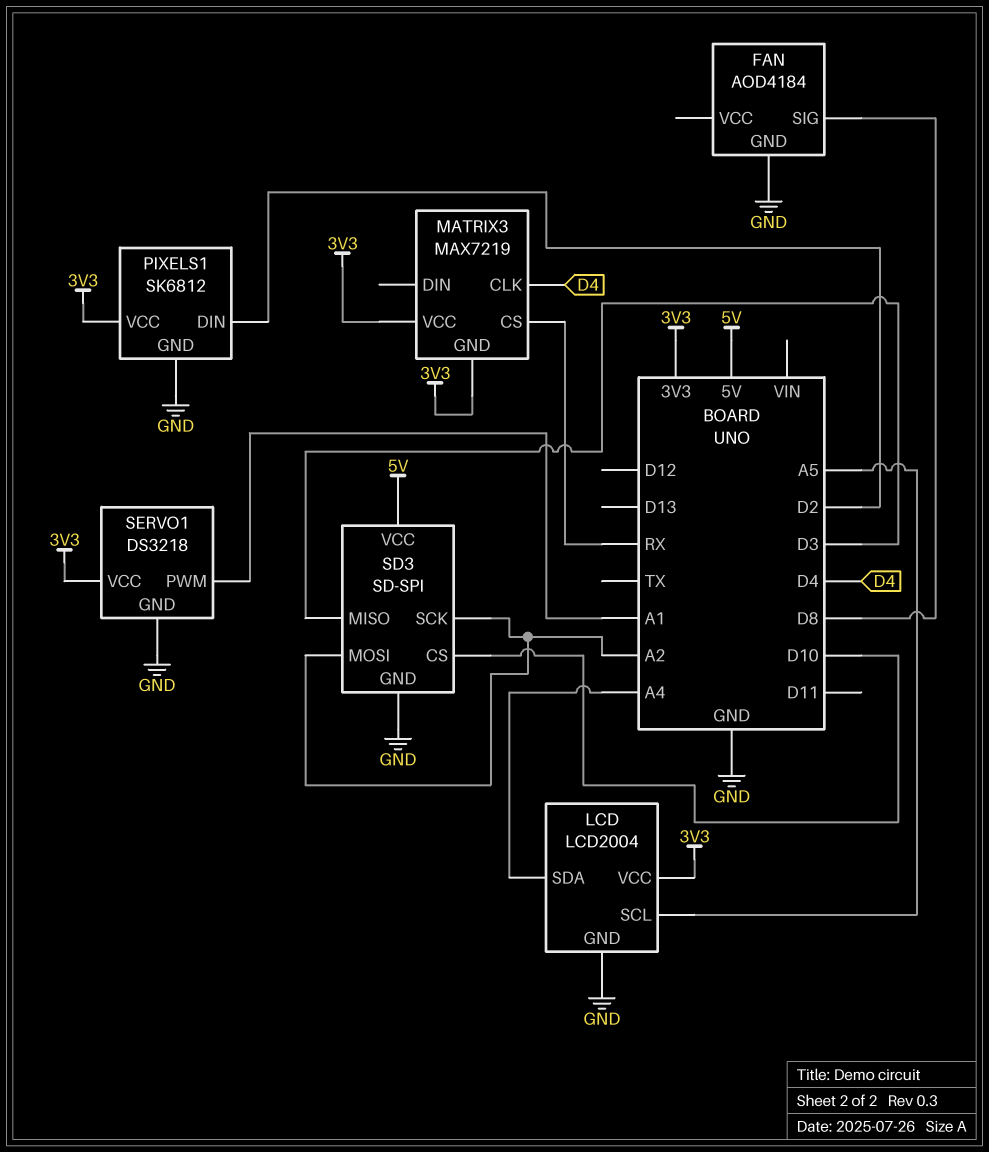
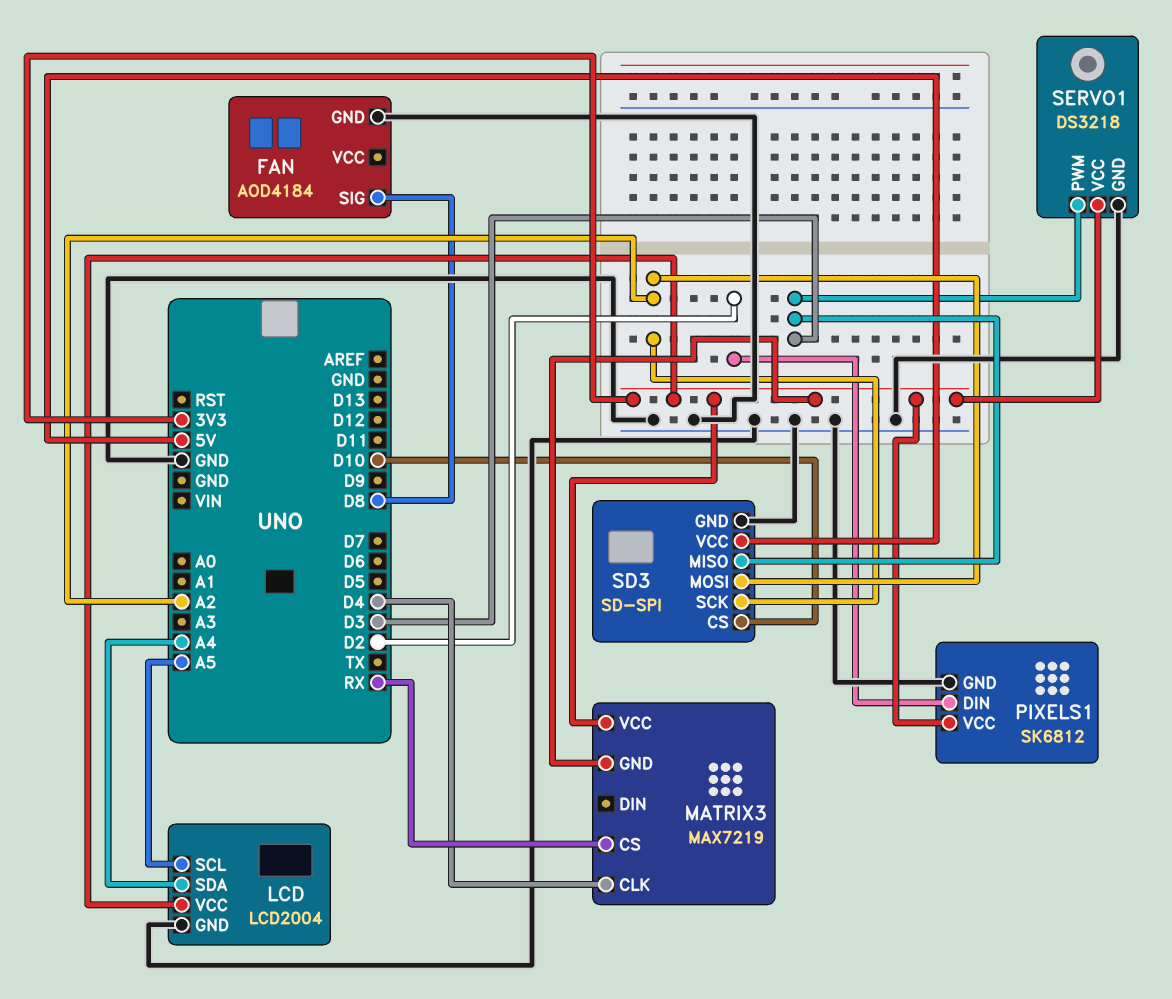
SERVO1 pin PWM: A1 -> D3

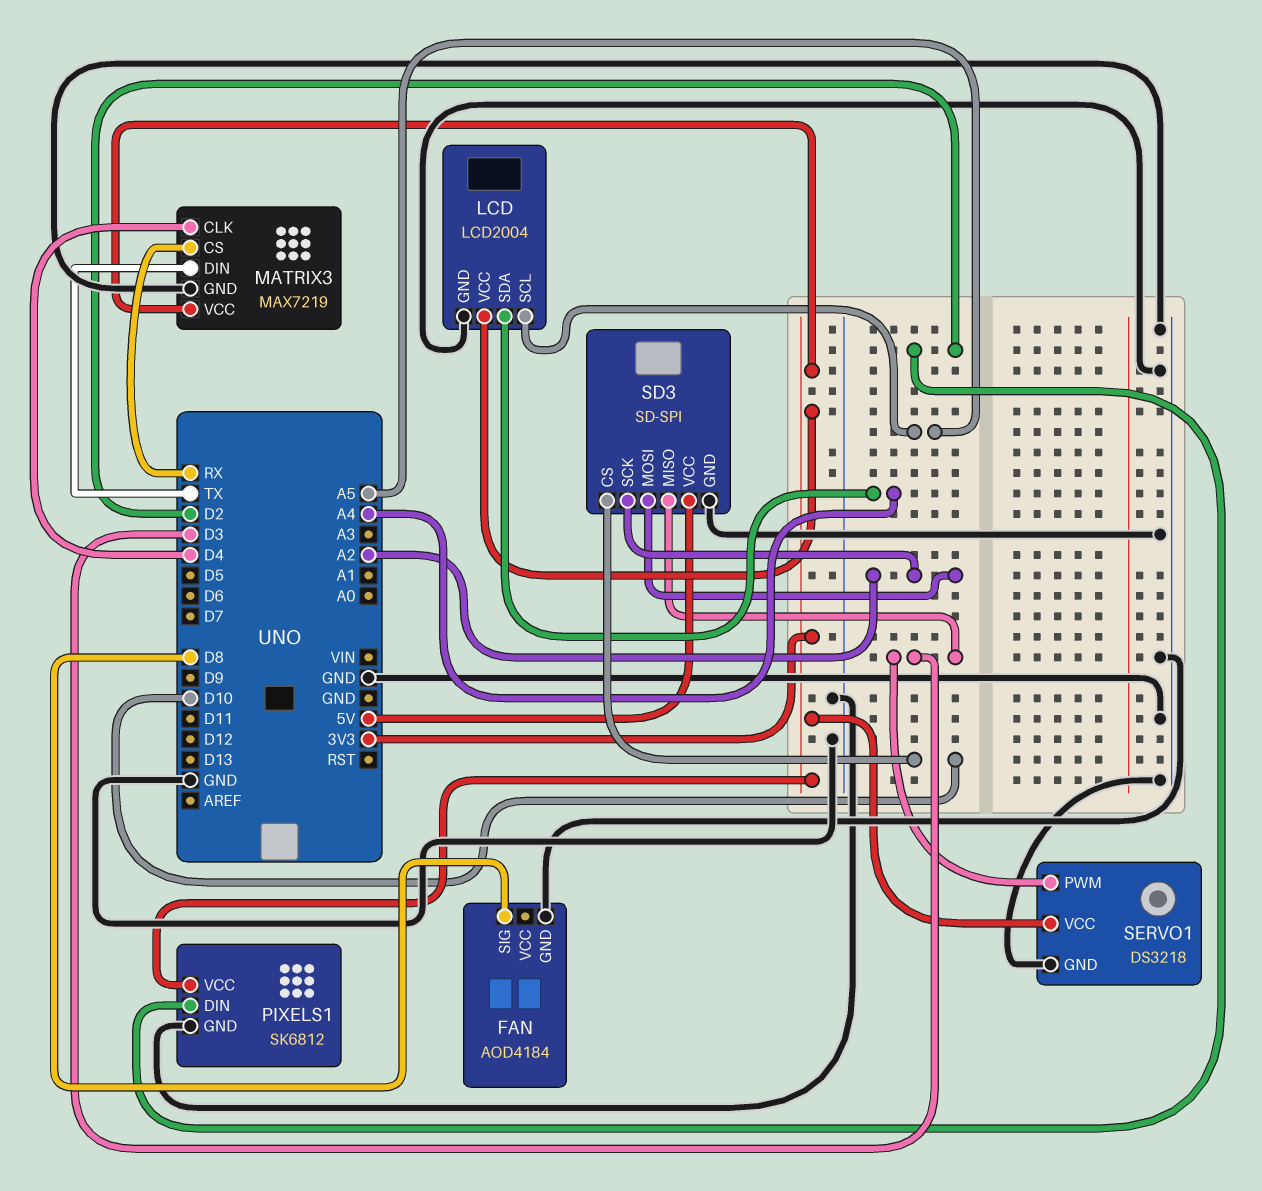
MATRIX3 pin DIN: none -> TX
MATRIX3 pin GND: 3V3 -> GND

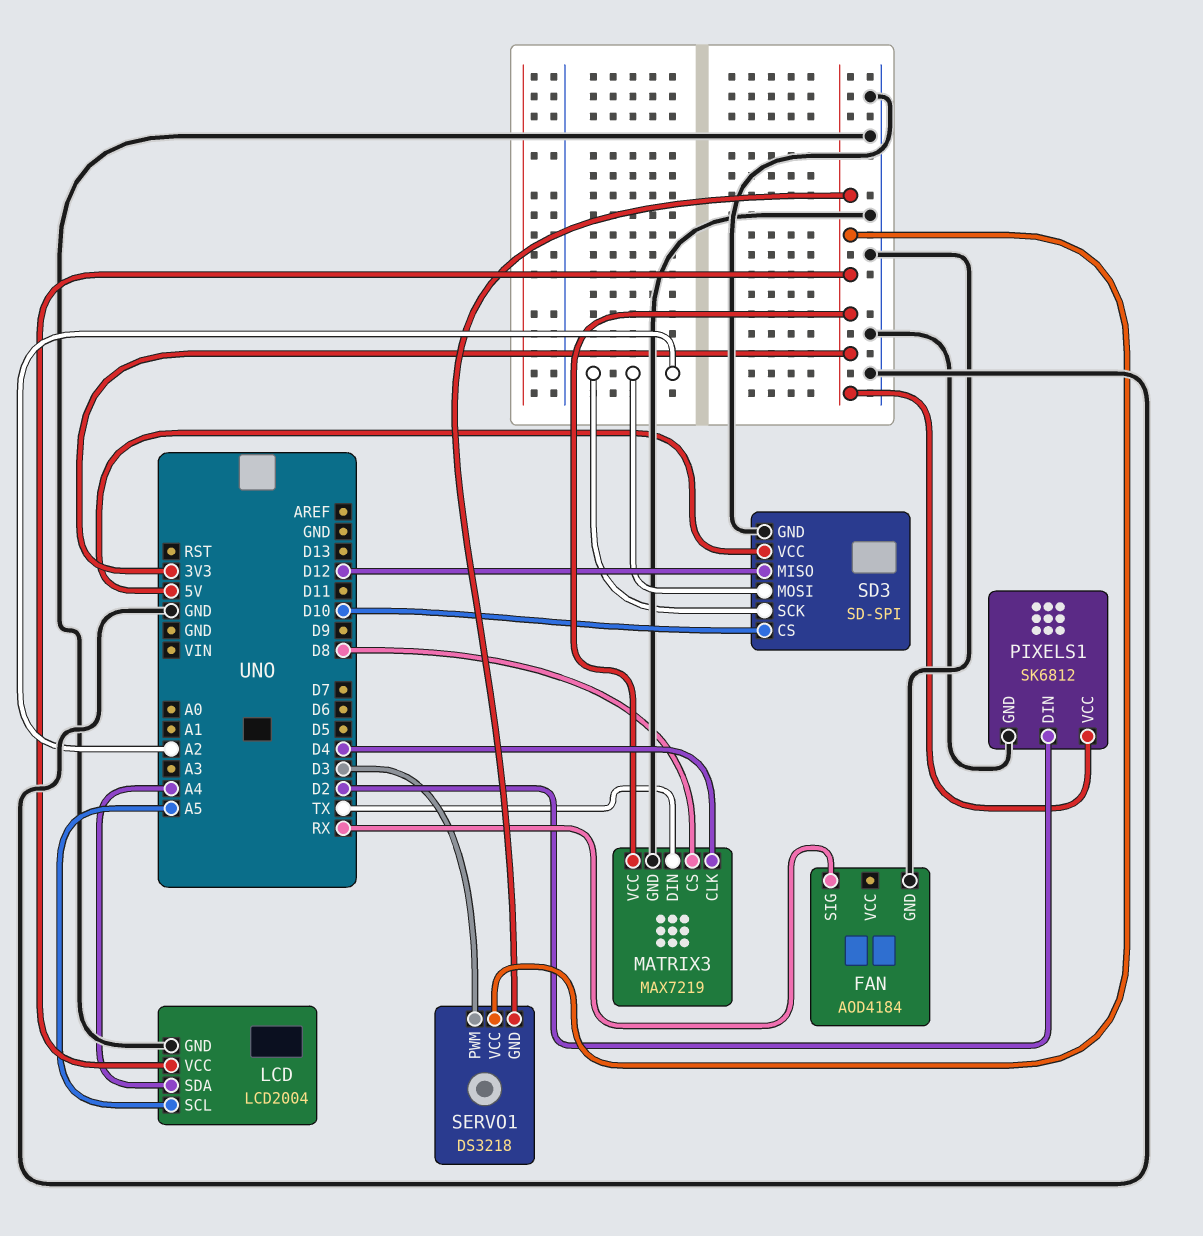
FAN pin SIG: D8 -> RX
MATRIX3 pin CS: RX -> D8
SD3 pin MISO: D3 -> D12
SERVO1 pin GND: GND -> 3V3

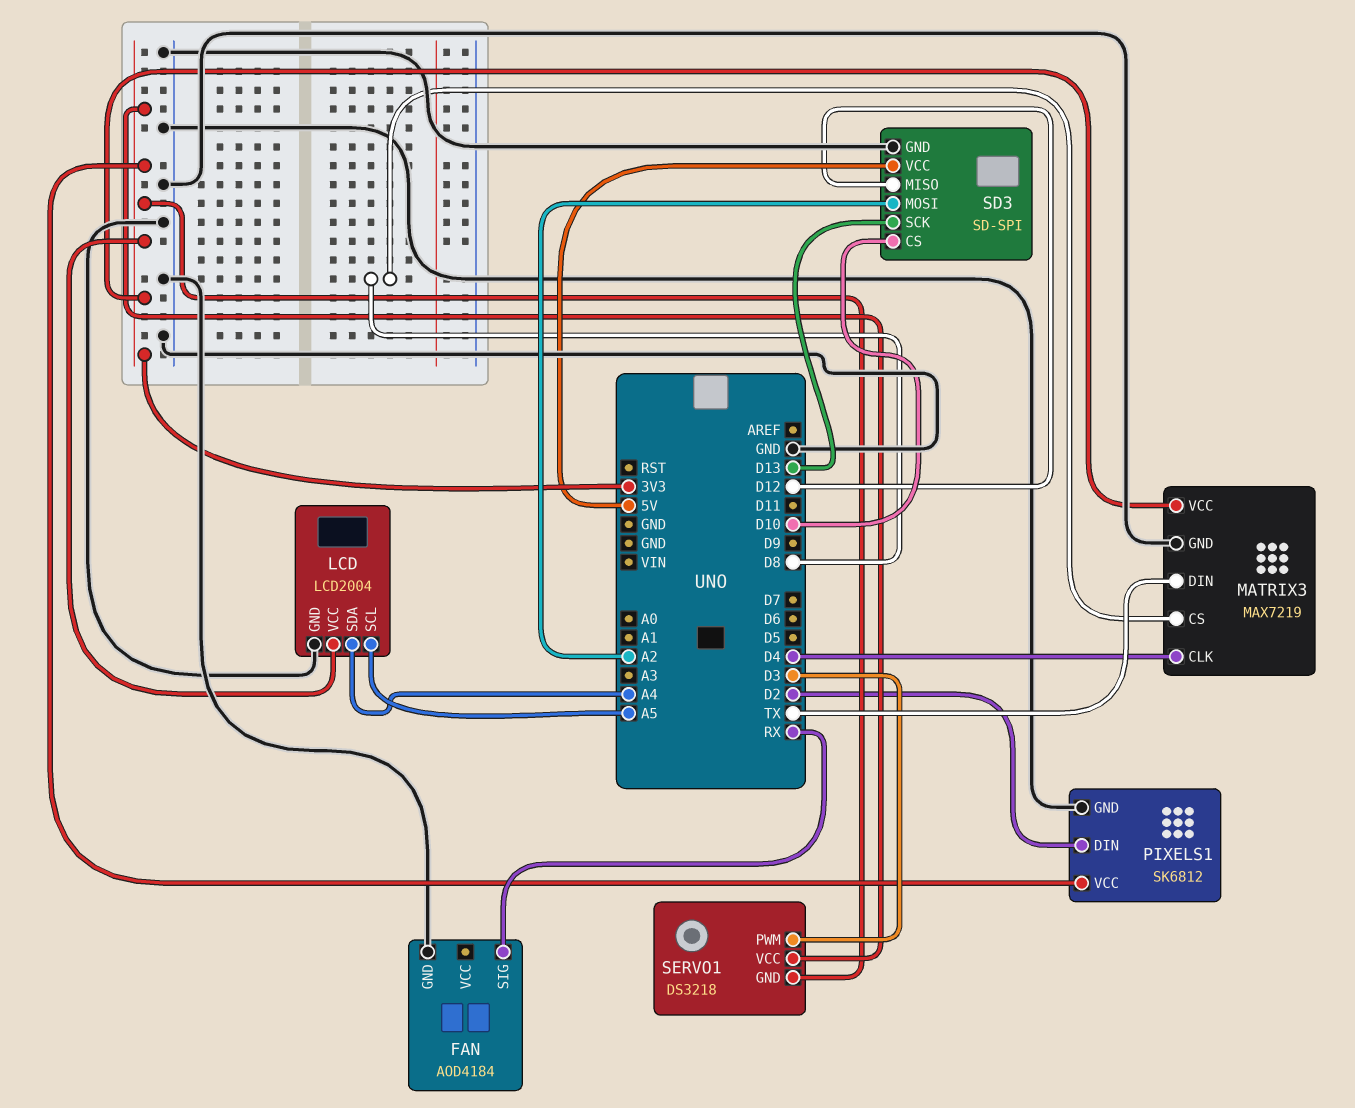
SD3 pin SCK: A2 -> D13

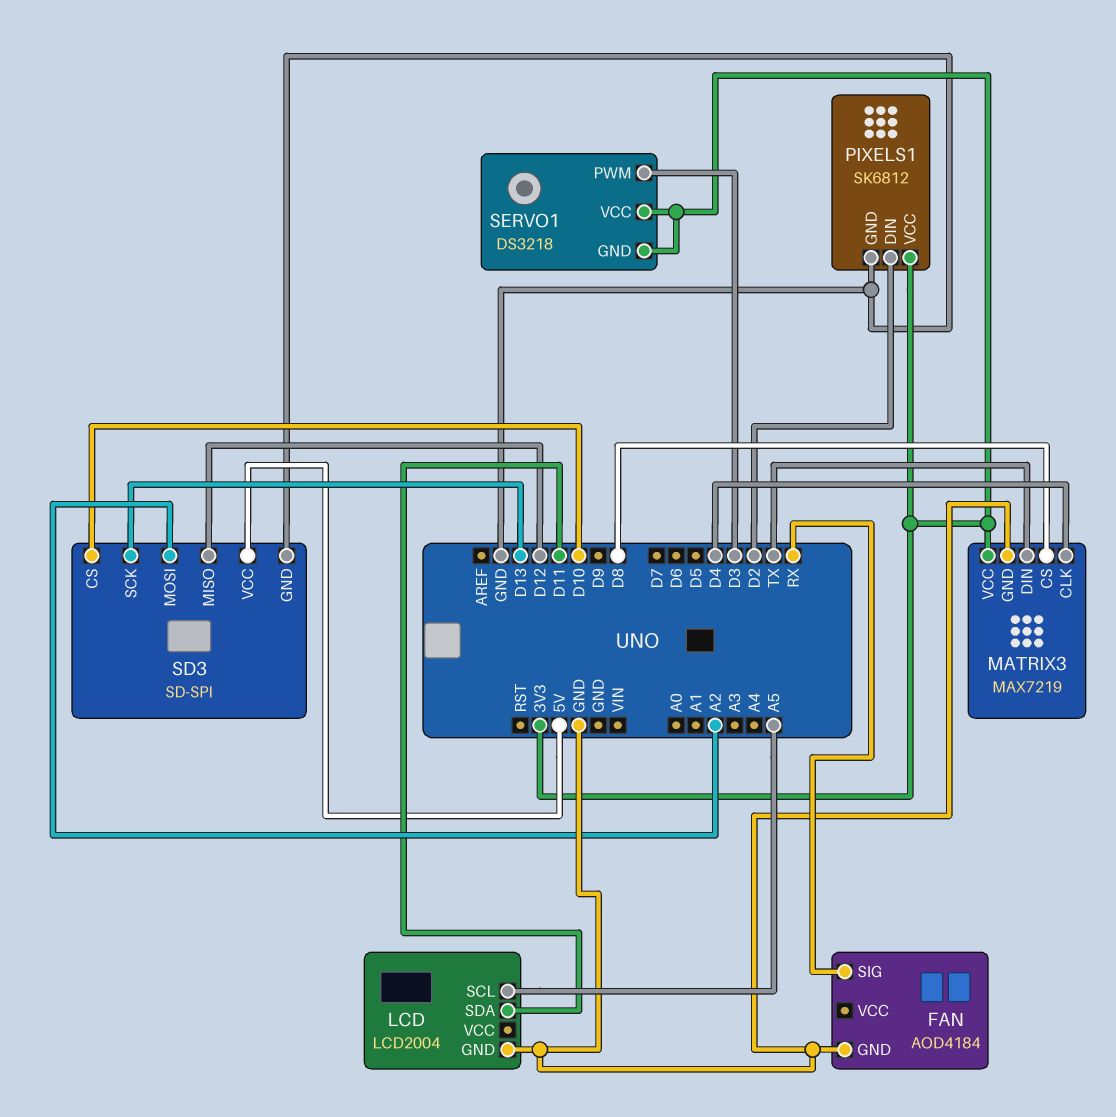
LCD pin SDA: A4 -> D11
LCD pin VCC: 3V3 -> none

